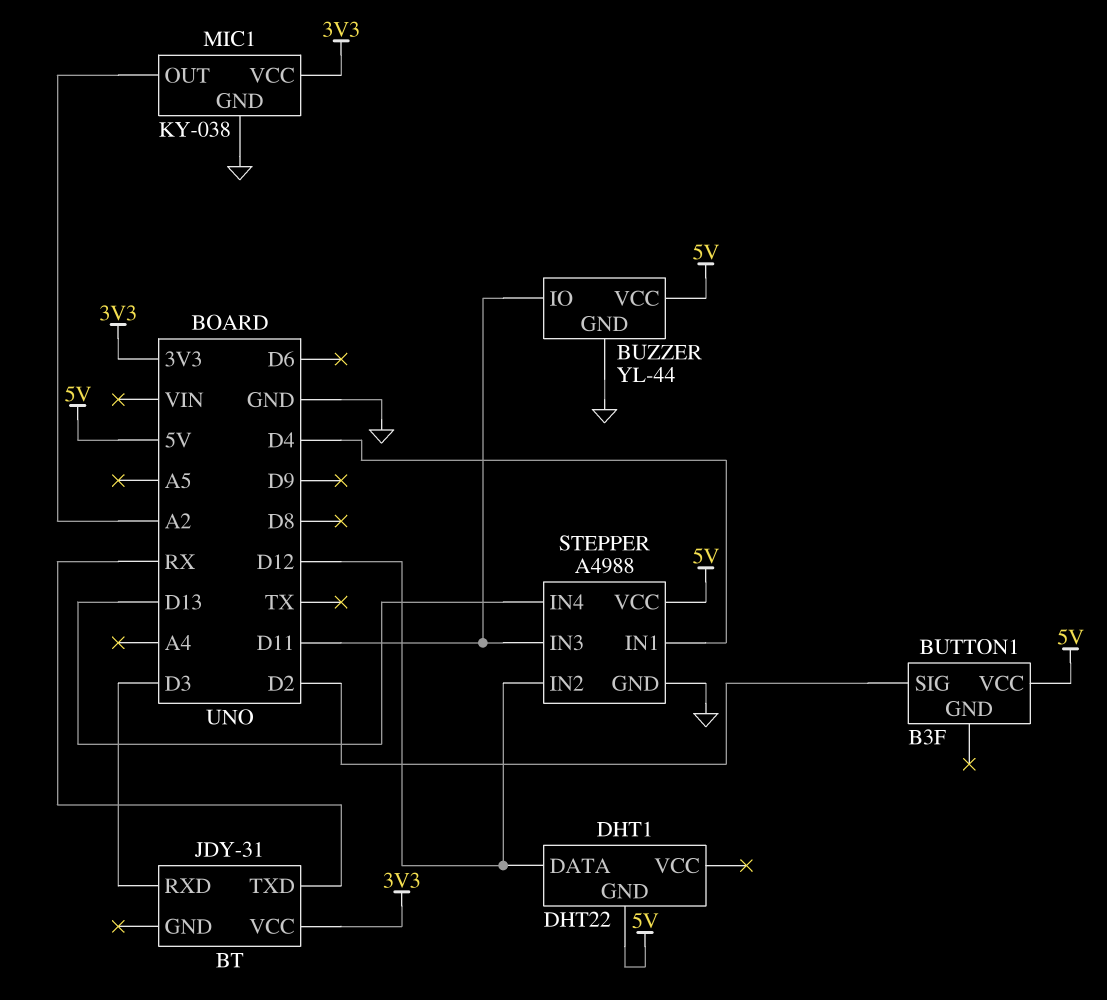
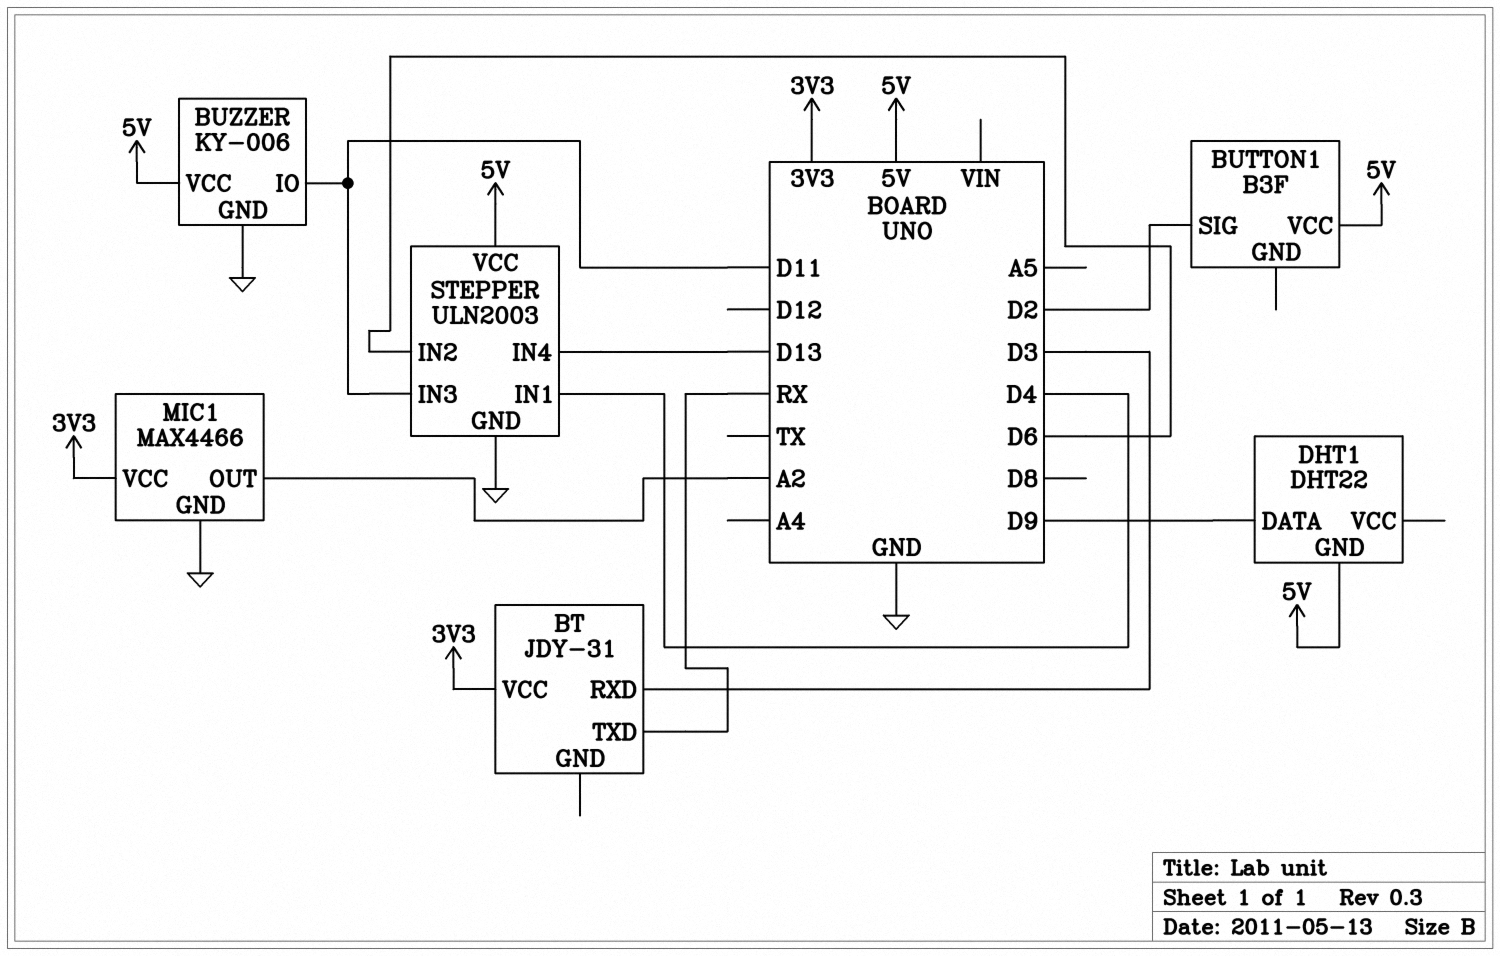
BUZZER: YL-44 -> KY-006
DHT1 pin DATA: D12 -> D9
MIC1: KY-038 -> MAX4466
STEPPER: A4988 -> ULN2003
STEPPER pin IN2: D12 -> D6

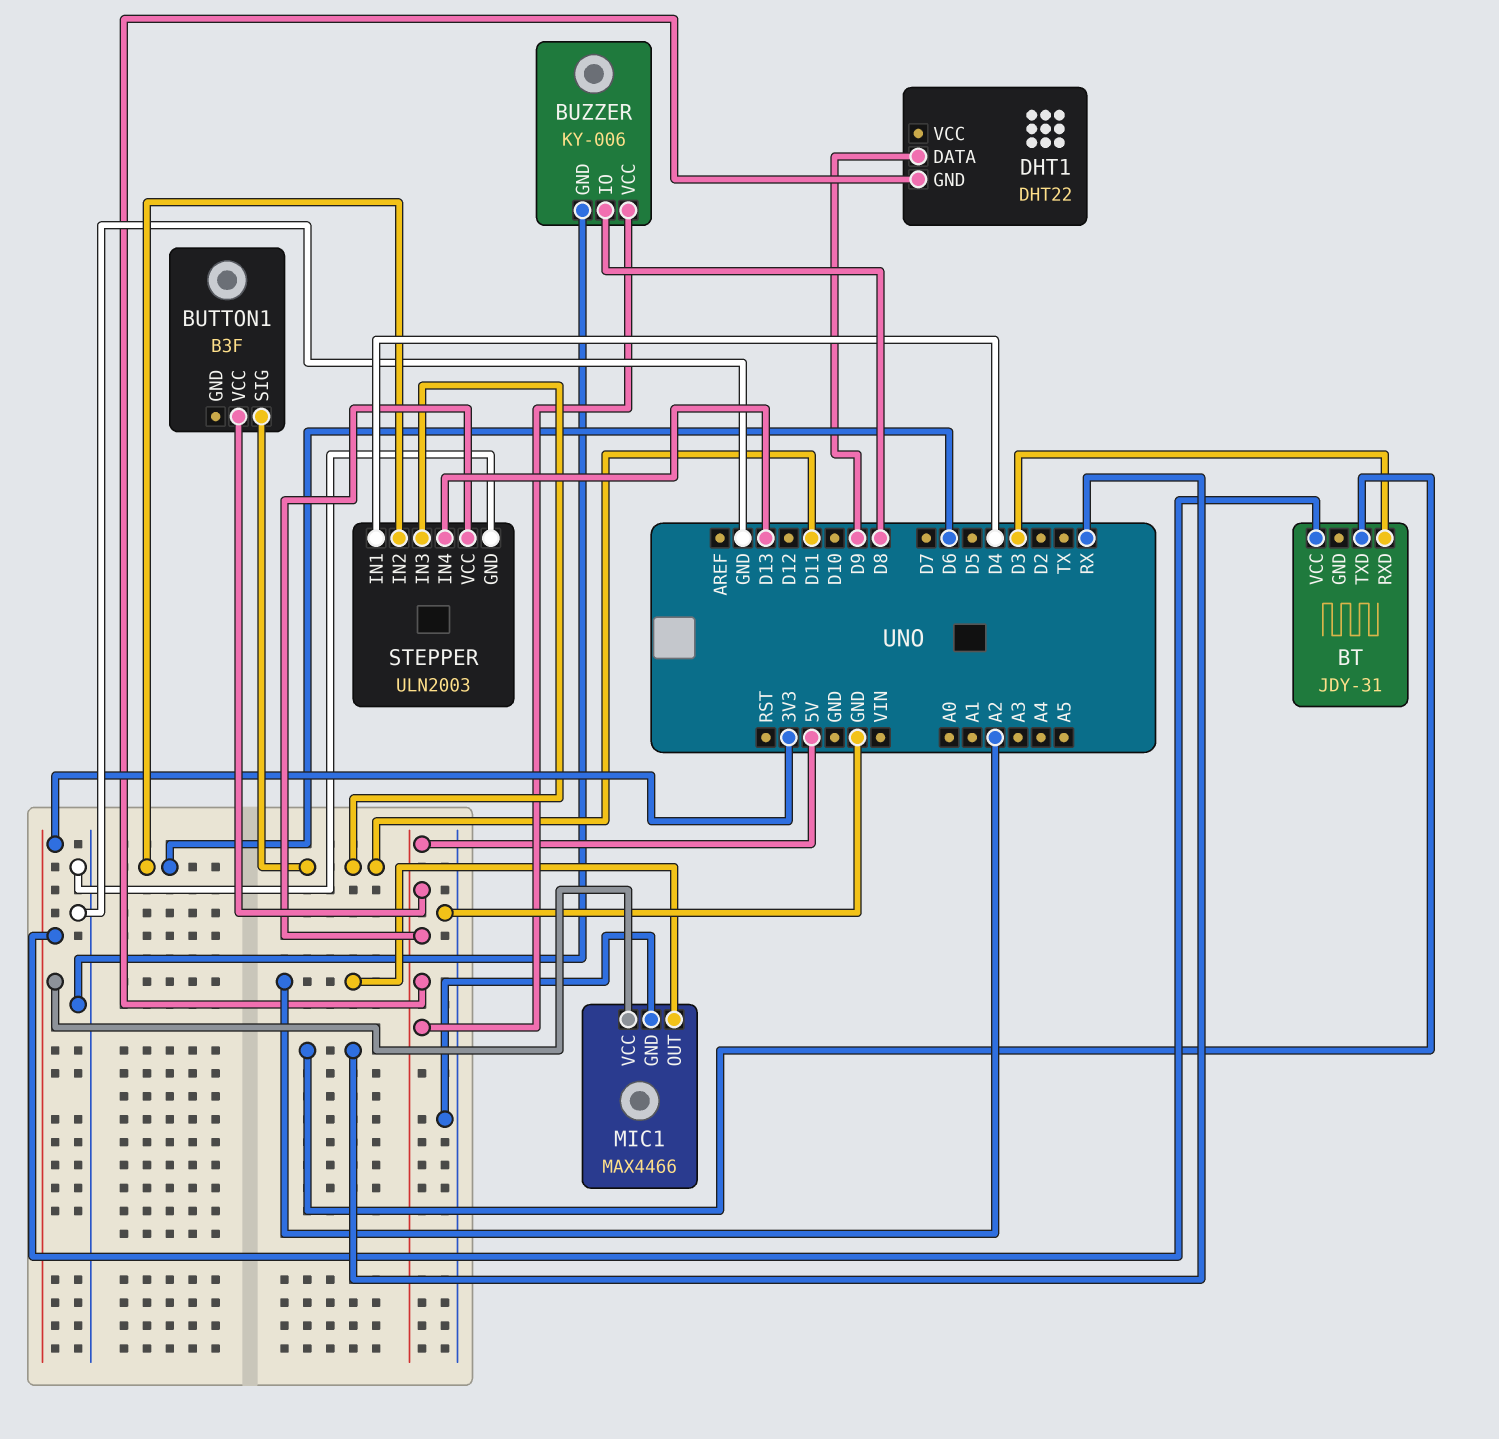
BUTTON1 pin SIG: D2 -> D11
BUZZER pin IO: D11 -> D8

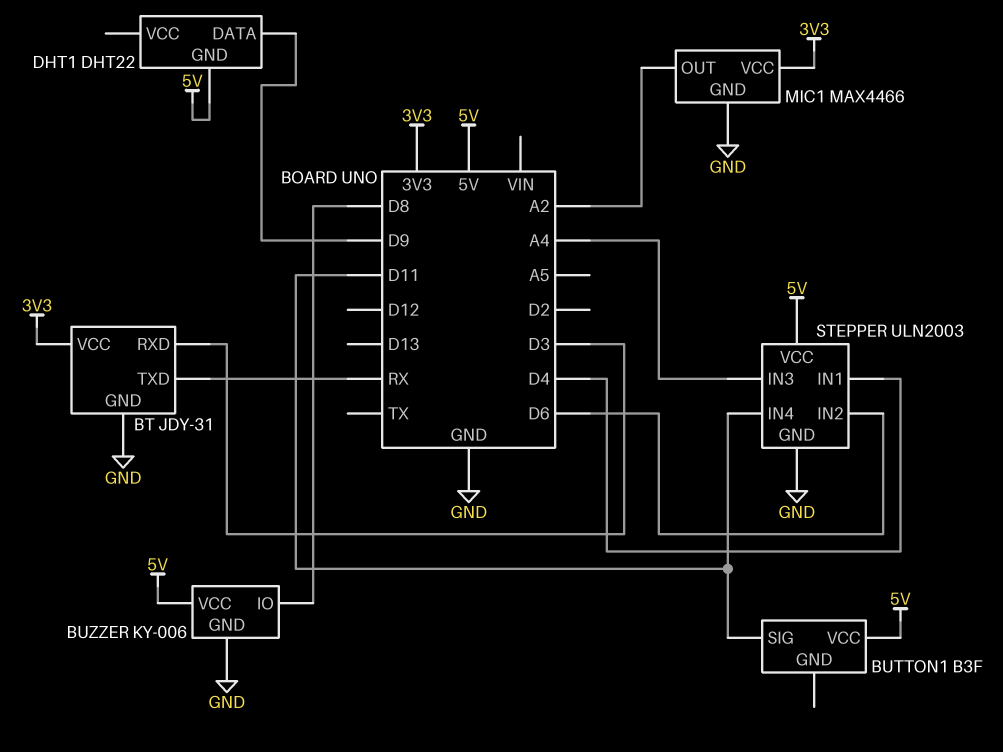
BT pin GND: none -> GND
STEPPER pin IN3: D11 -> A4
STEPPER pin IN4: D13 -> D11

